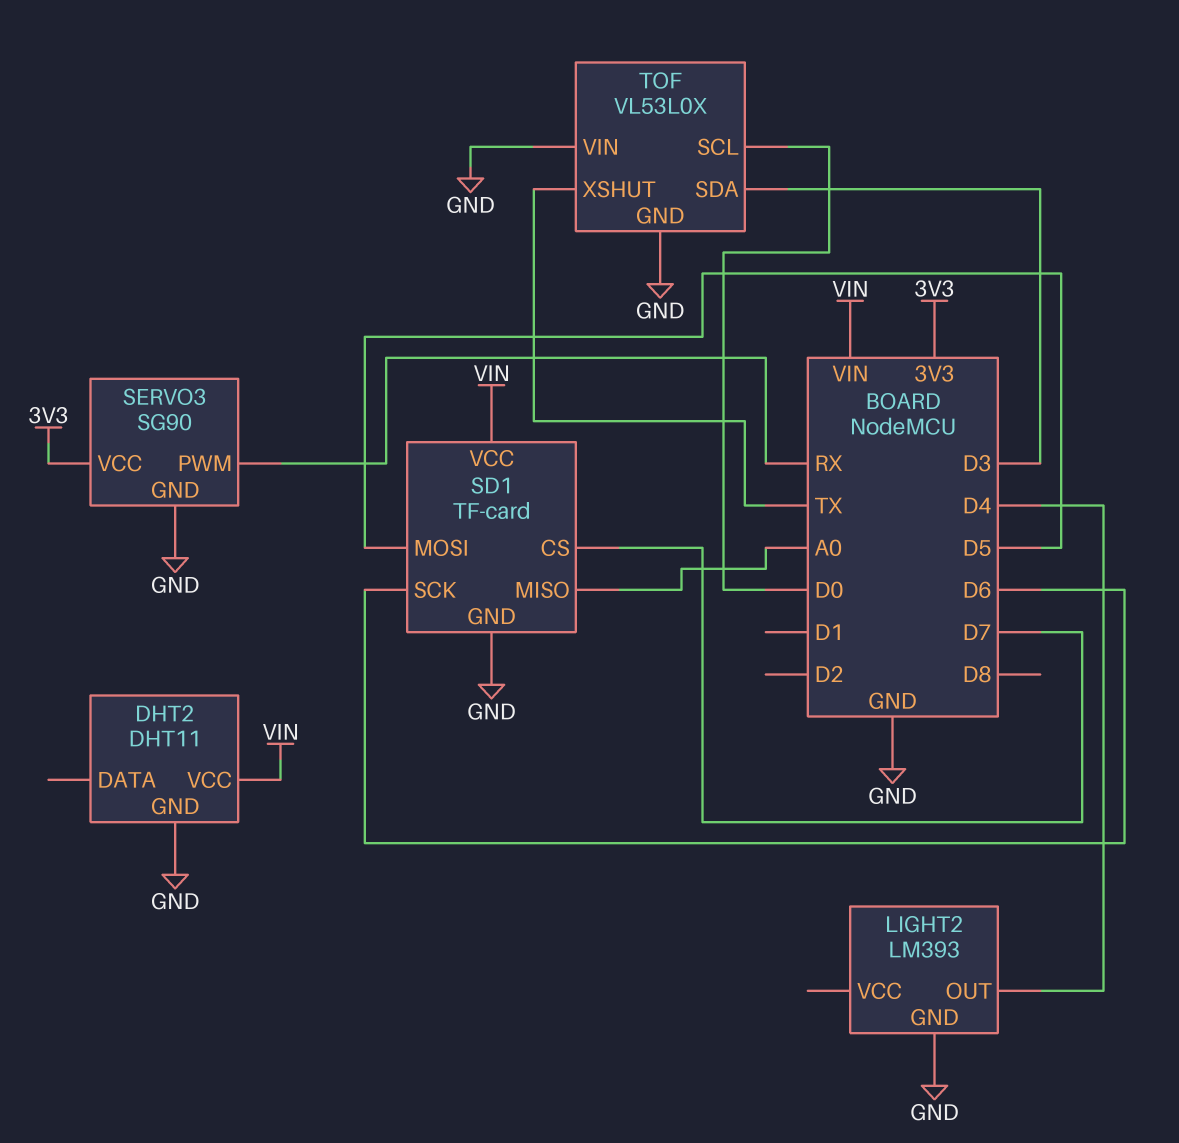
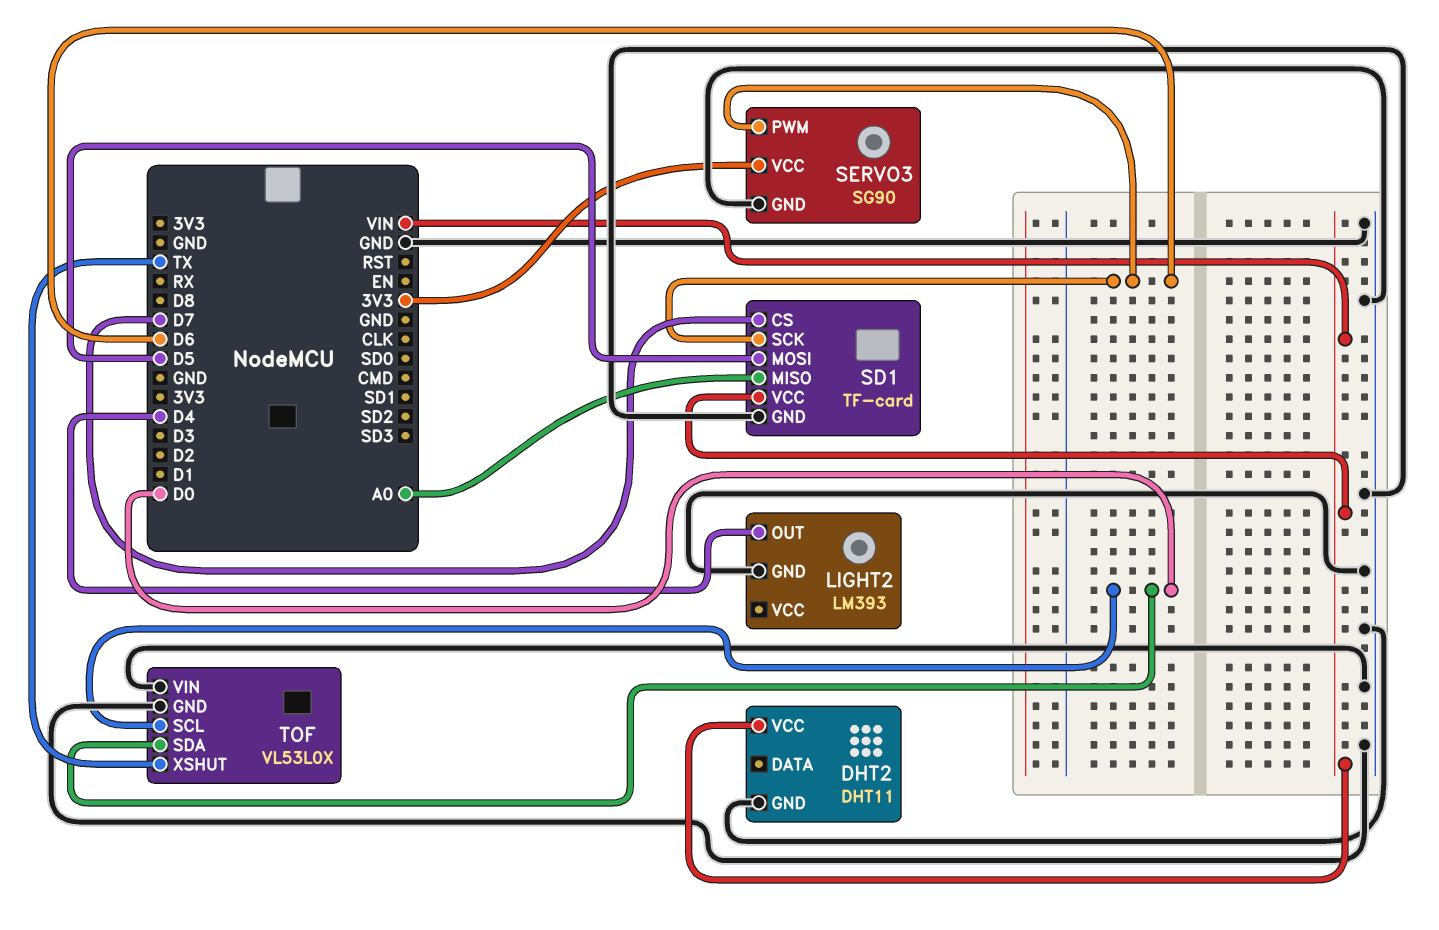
SERVO3 pin PWM: RX -> D6
TOF pin SDA: D3 -> D0

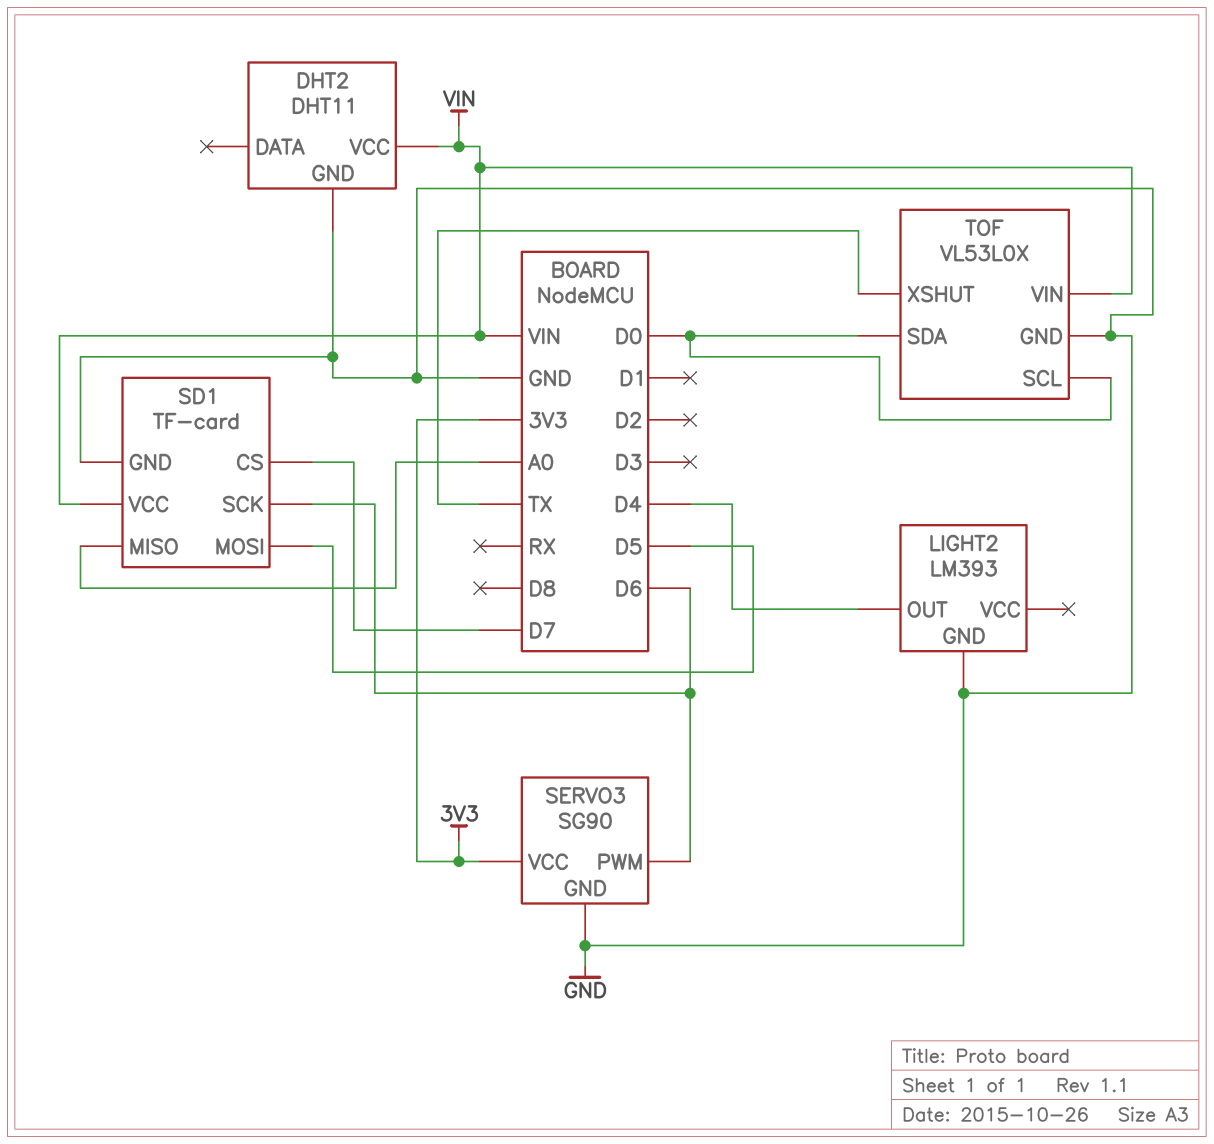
TOF pin VIN: GND -> VIN

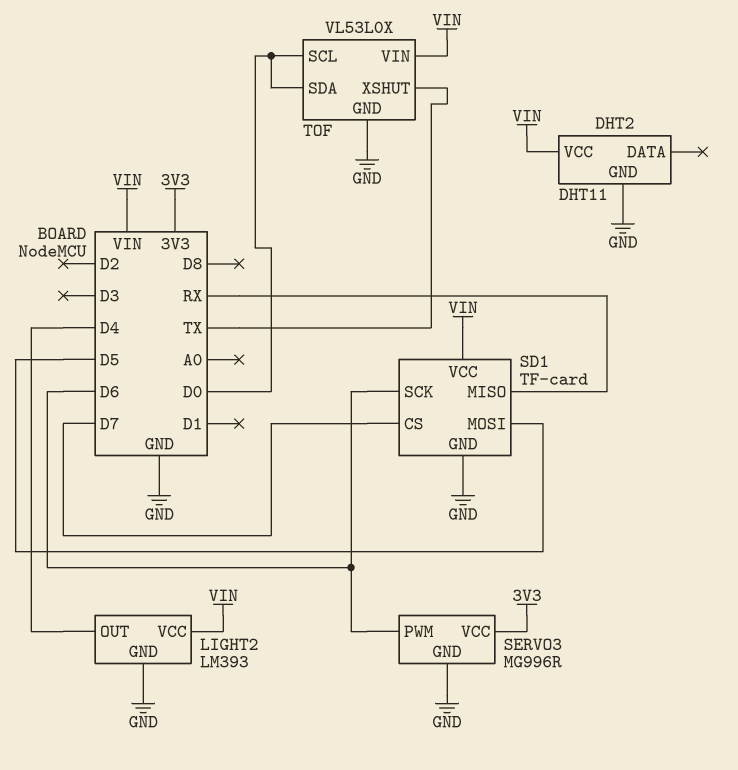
LIGHT2 pin VCC: none -> VIN
SD1 pin MISO: A0 -> RX
SERVO3: SG90 -> MG996R

